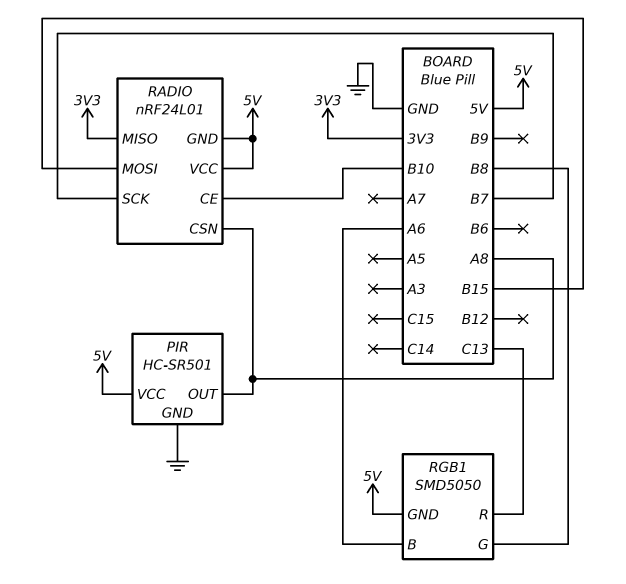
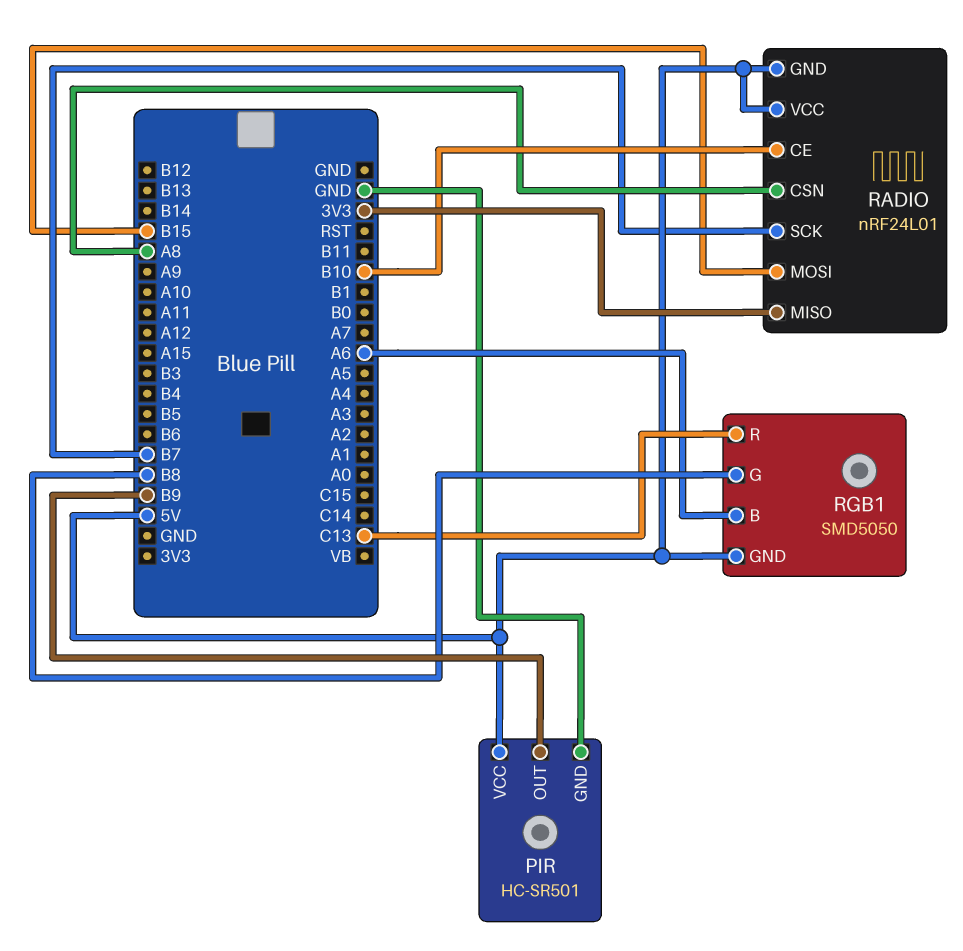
PIR pin OUT: A8 -> B9

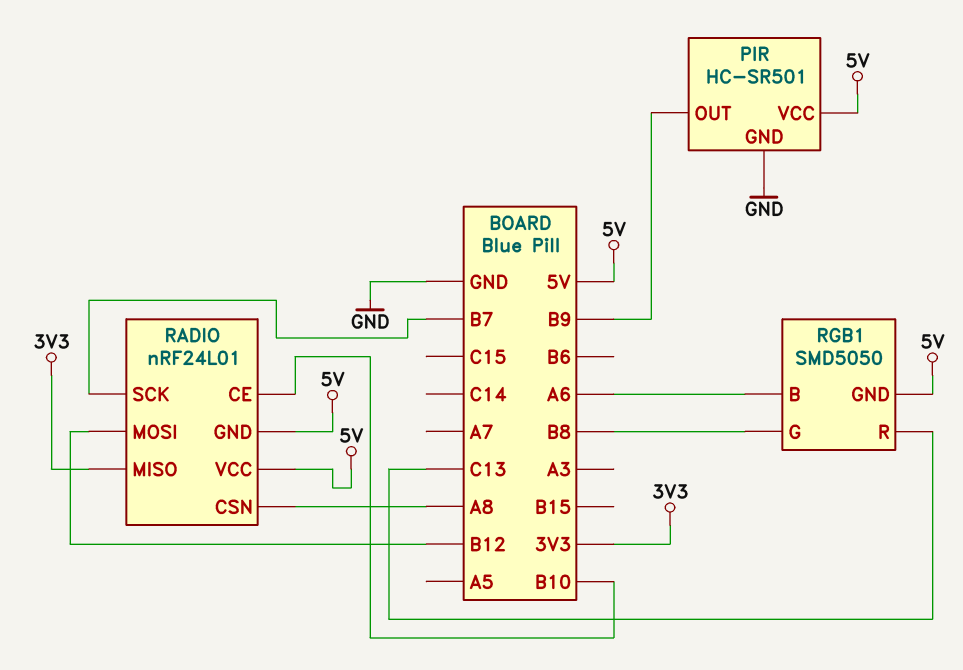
RADIO pin MOSI: B15 -> B12

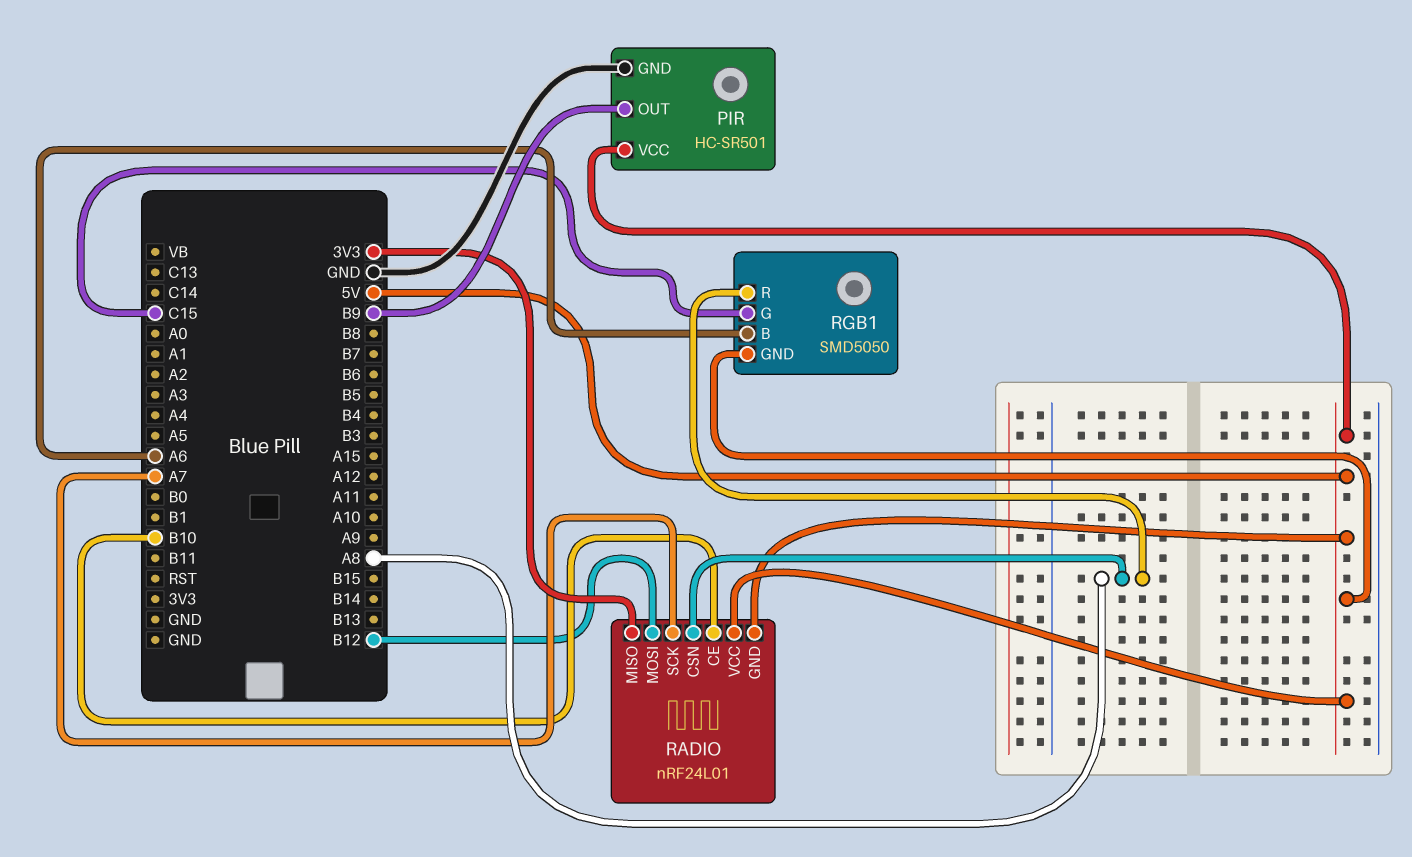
RADIO pin SCK: B7 -> A7
RGB1 pin G: B8 -> C15
RGB1 pin R: C13 -> A8

